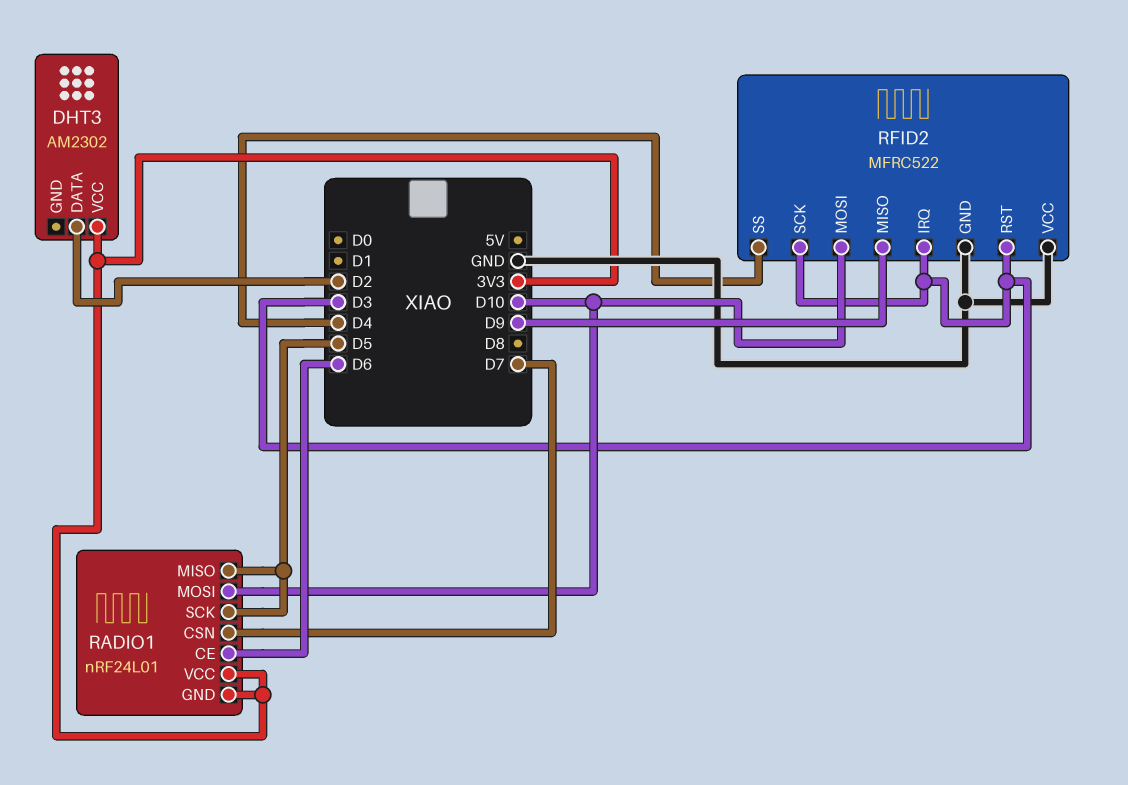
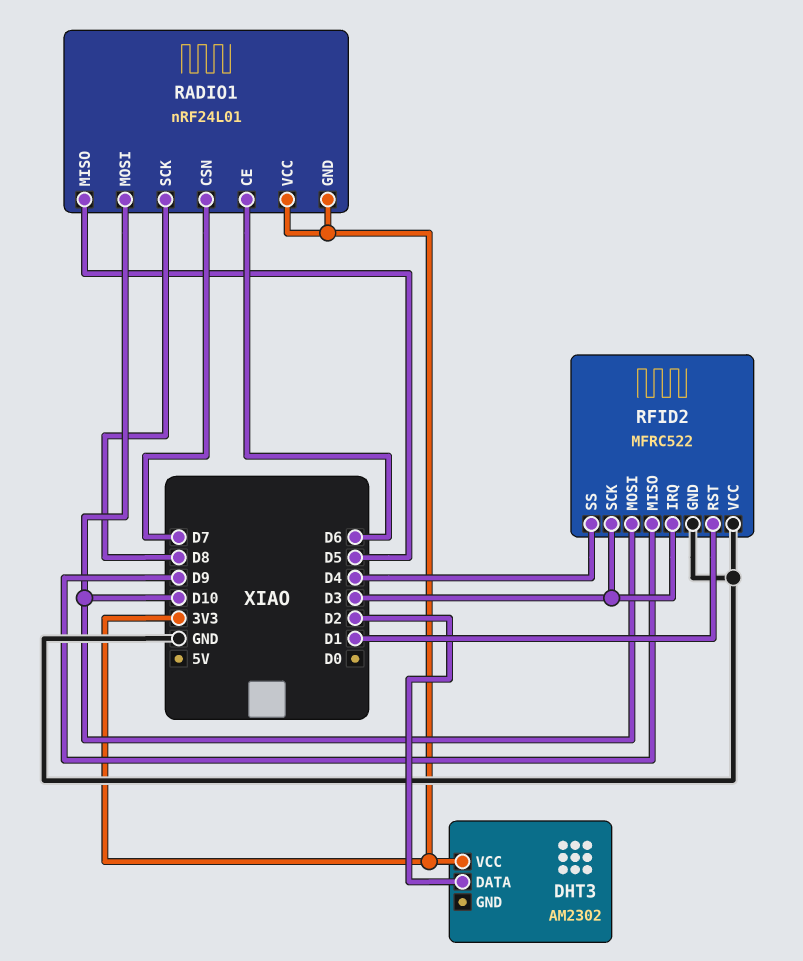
RADIO1 pin SCK: D5 -> D8
RFID2 pin RST: D3 -> D1

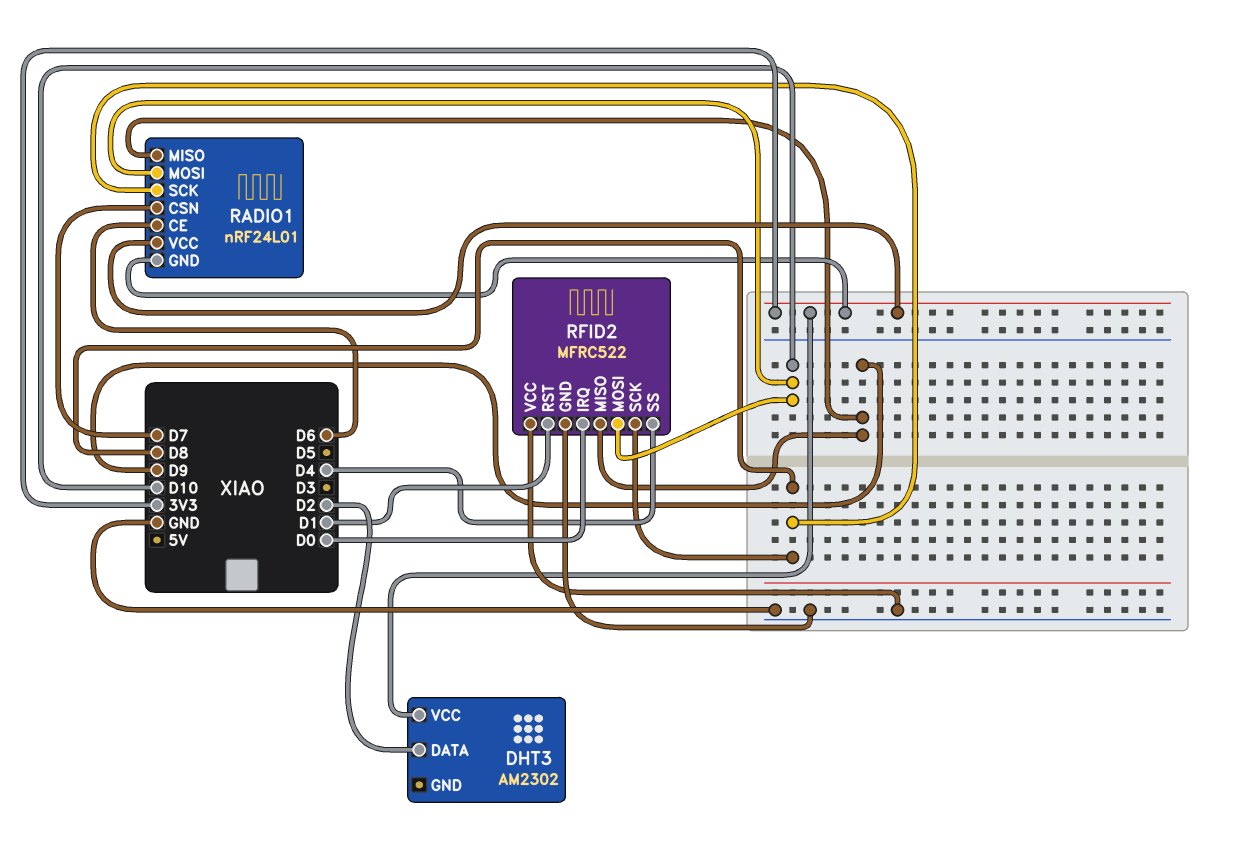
RADIO1 pin MISO: D5 -> D9
RFID2 pin IRQ: D3 -> D0
RFID2 pin SCK: D3 -> D8

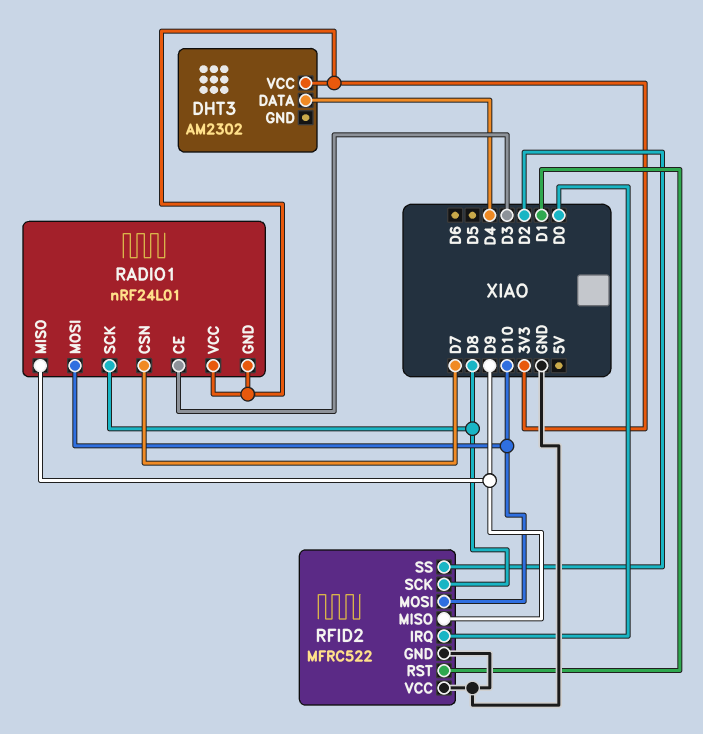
DHT3 pin DATA: D2 -> D4
RADIO1 pin CE: D6 -> D3
RFID2 pin SS: D4 -> D2

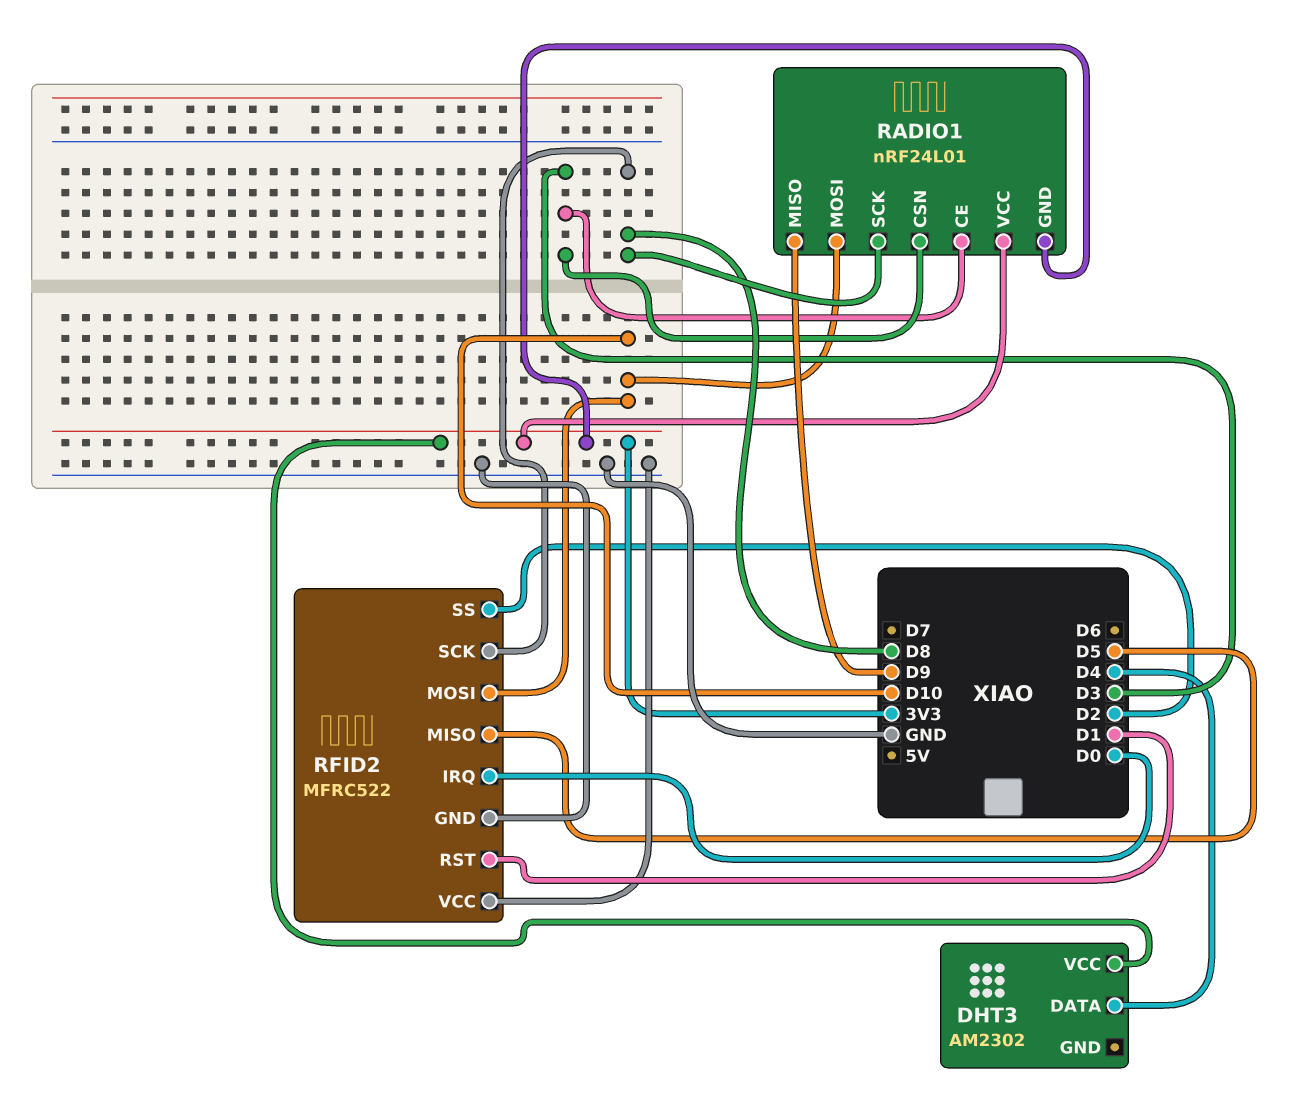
RADIO1 pin CSN: D7 -> D3
RFID2 pin MISO: D9 -> D5

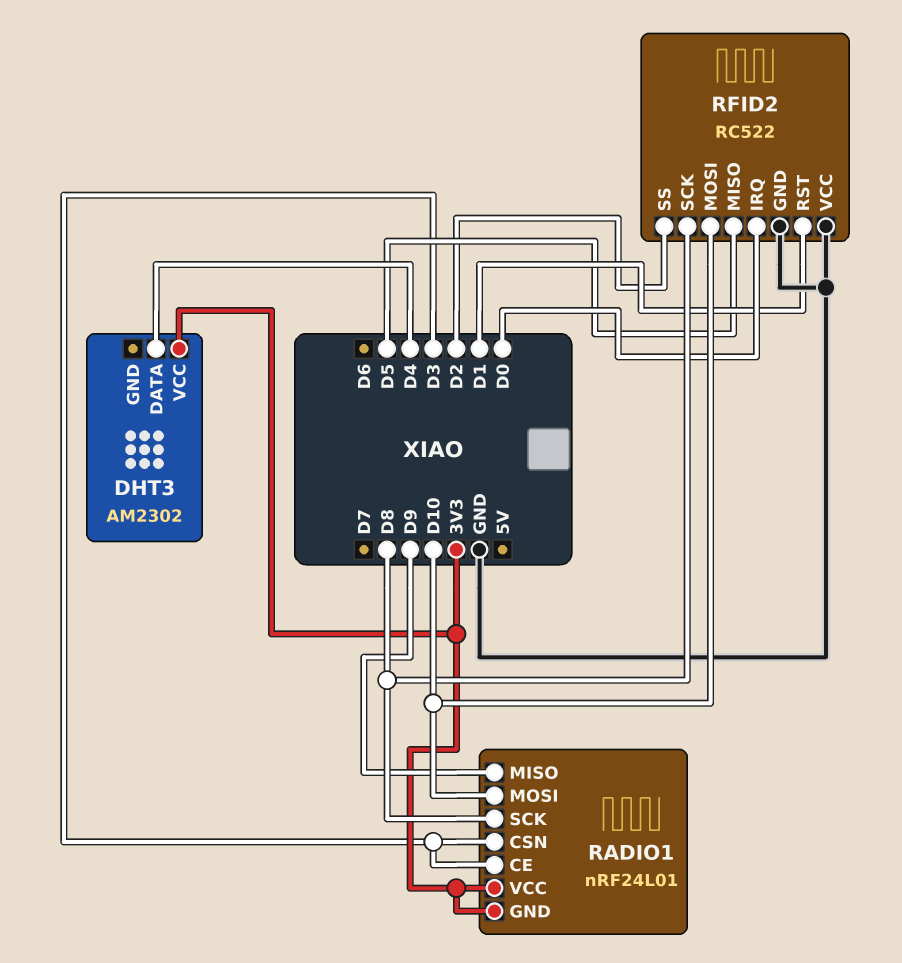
RFID2: MFRC522 -> RC522

